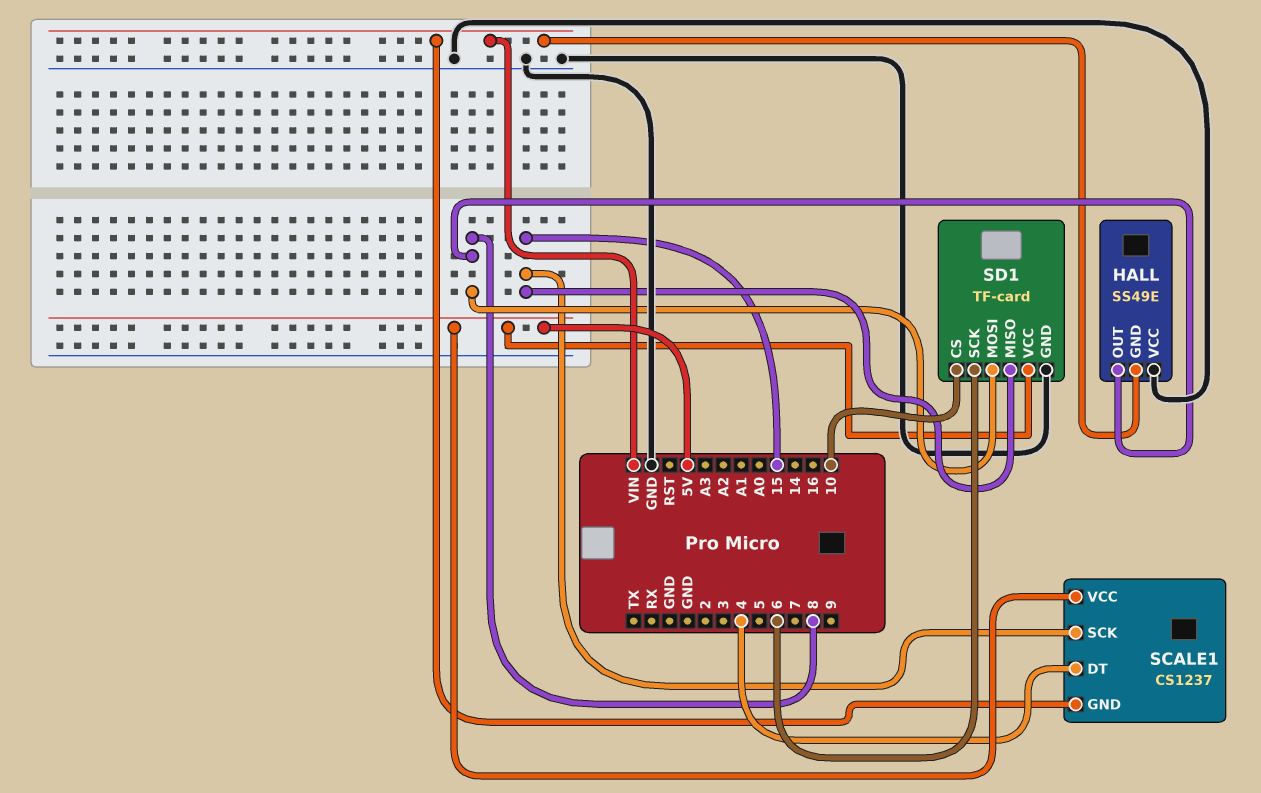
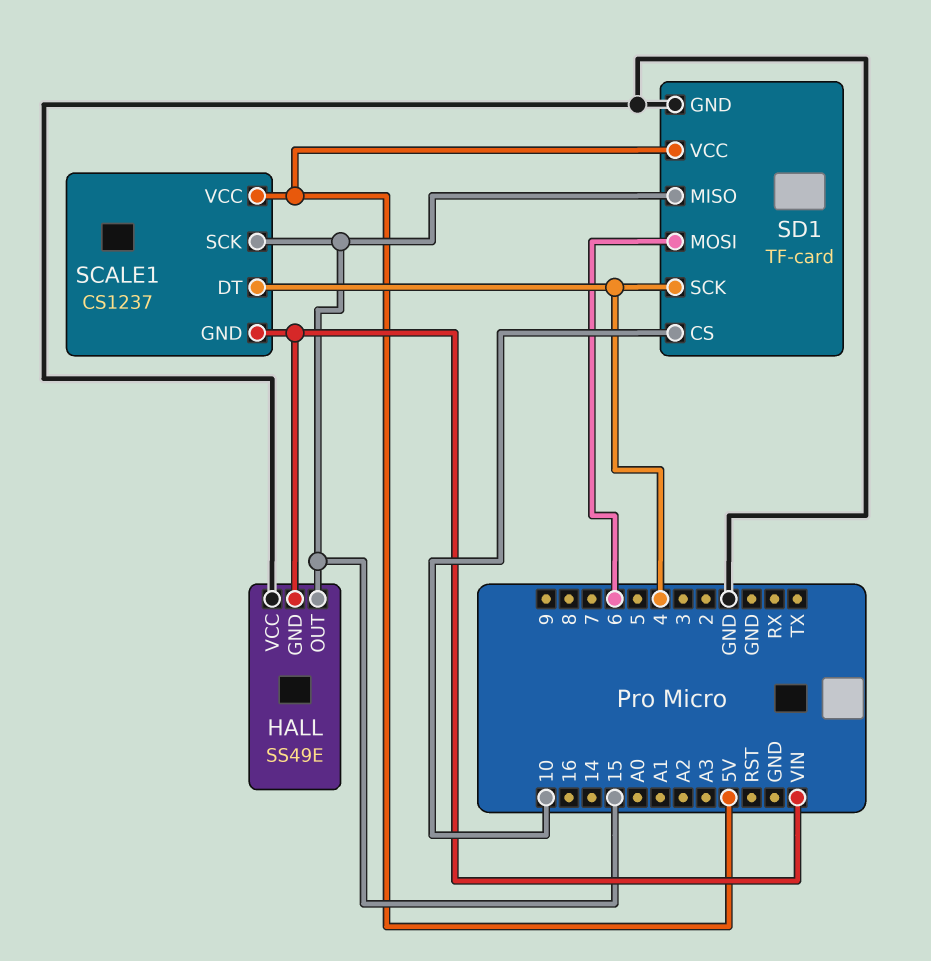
HALL pin OUT: 8 -> 15
SD1 pin MOSI: 8 -> 6
SD1 pin SCK: 6 -> 4

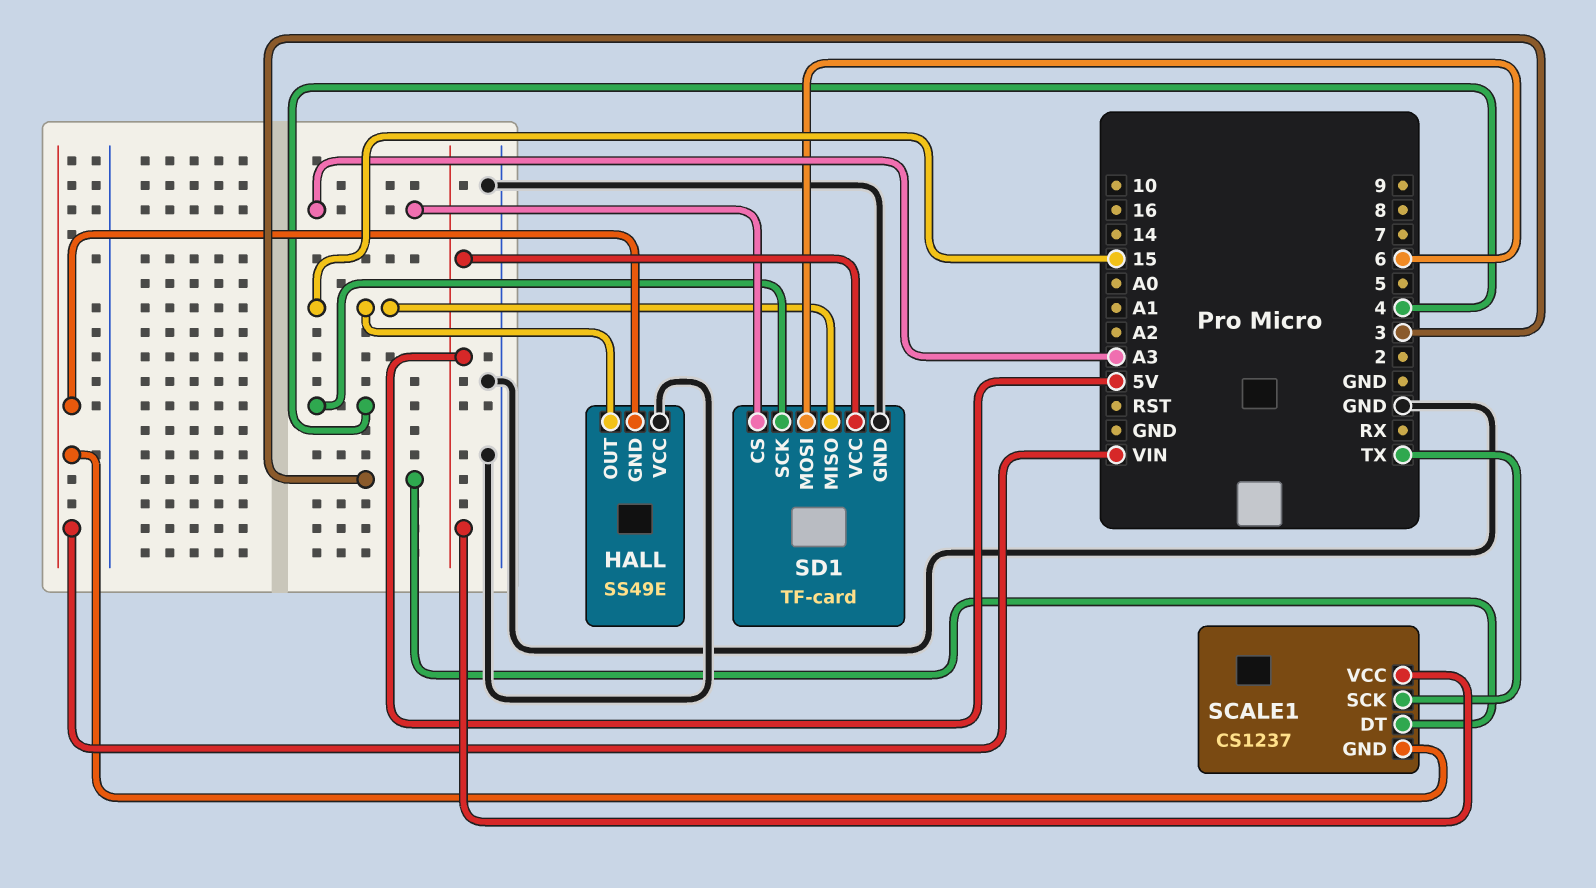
SCALE1 pin DT: 4 -> 3
SCALE1 pin SCK: 15 -> TX
SD1 pin CS: 10 -> A3

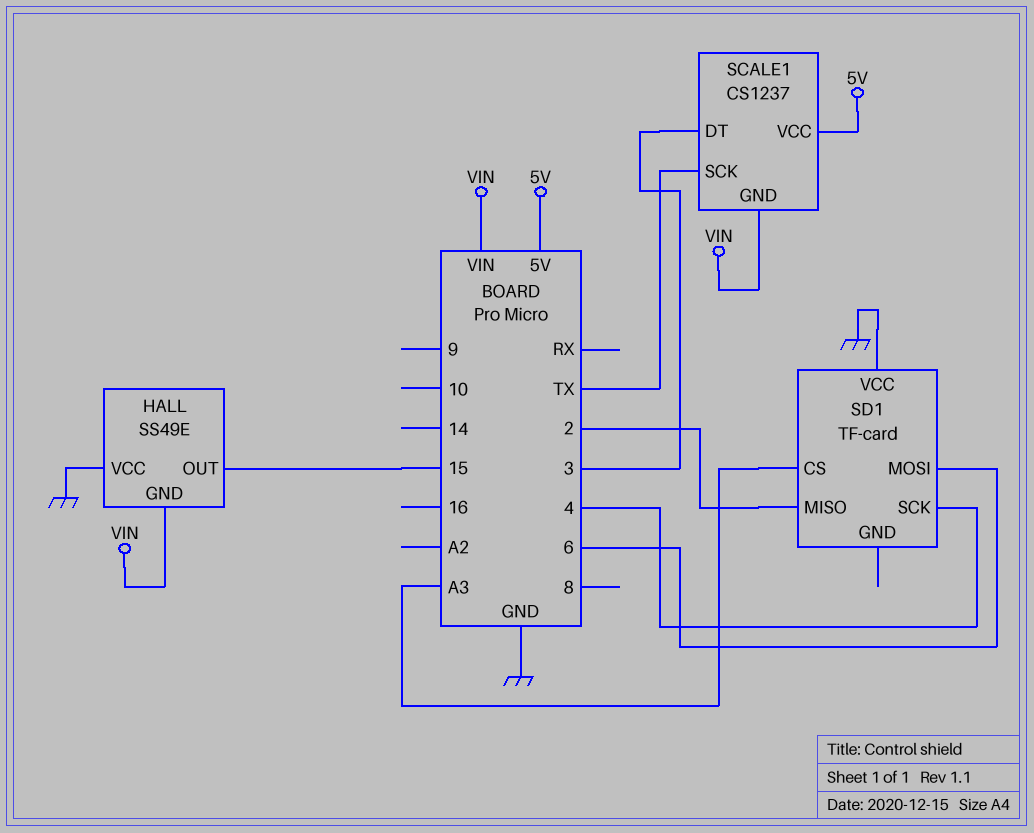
SD1 pin GND: GND -> none
SD1 pin MISO: 15 -> 2
SD1 pin VCC: 5V -> GND

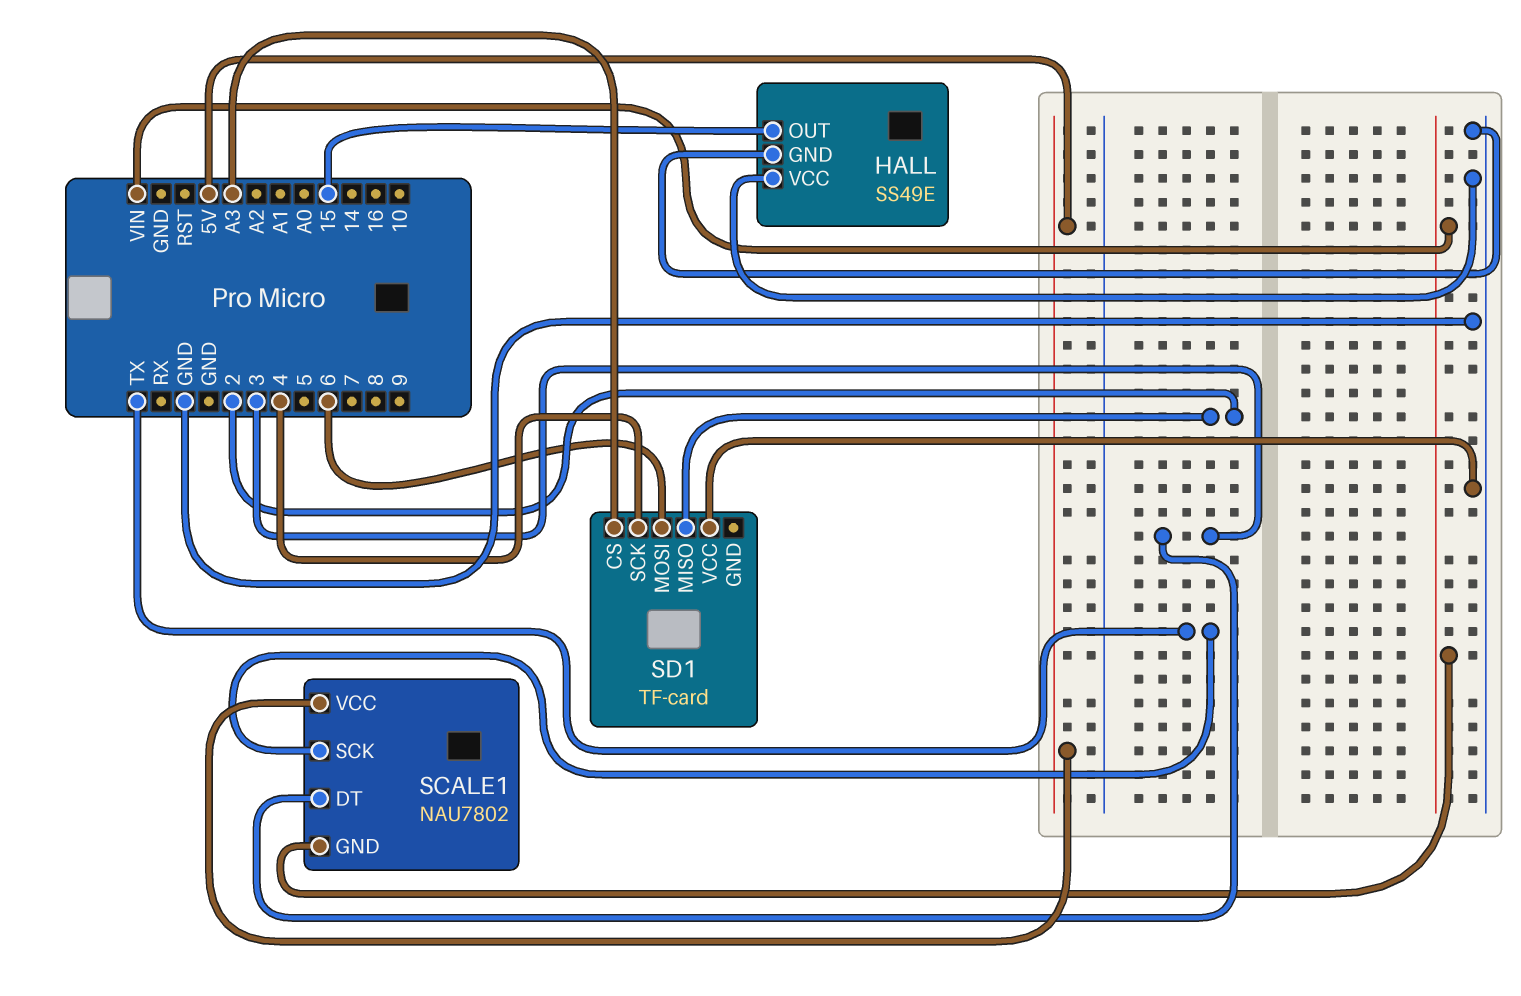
HALL pin GND: VIN -> GND
SCALE1: CS1237 -> NAU7802

